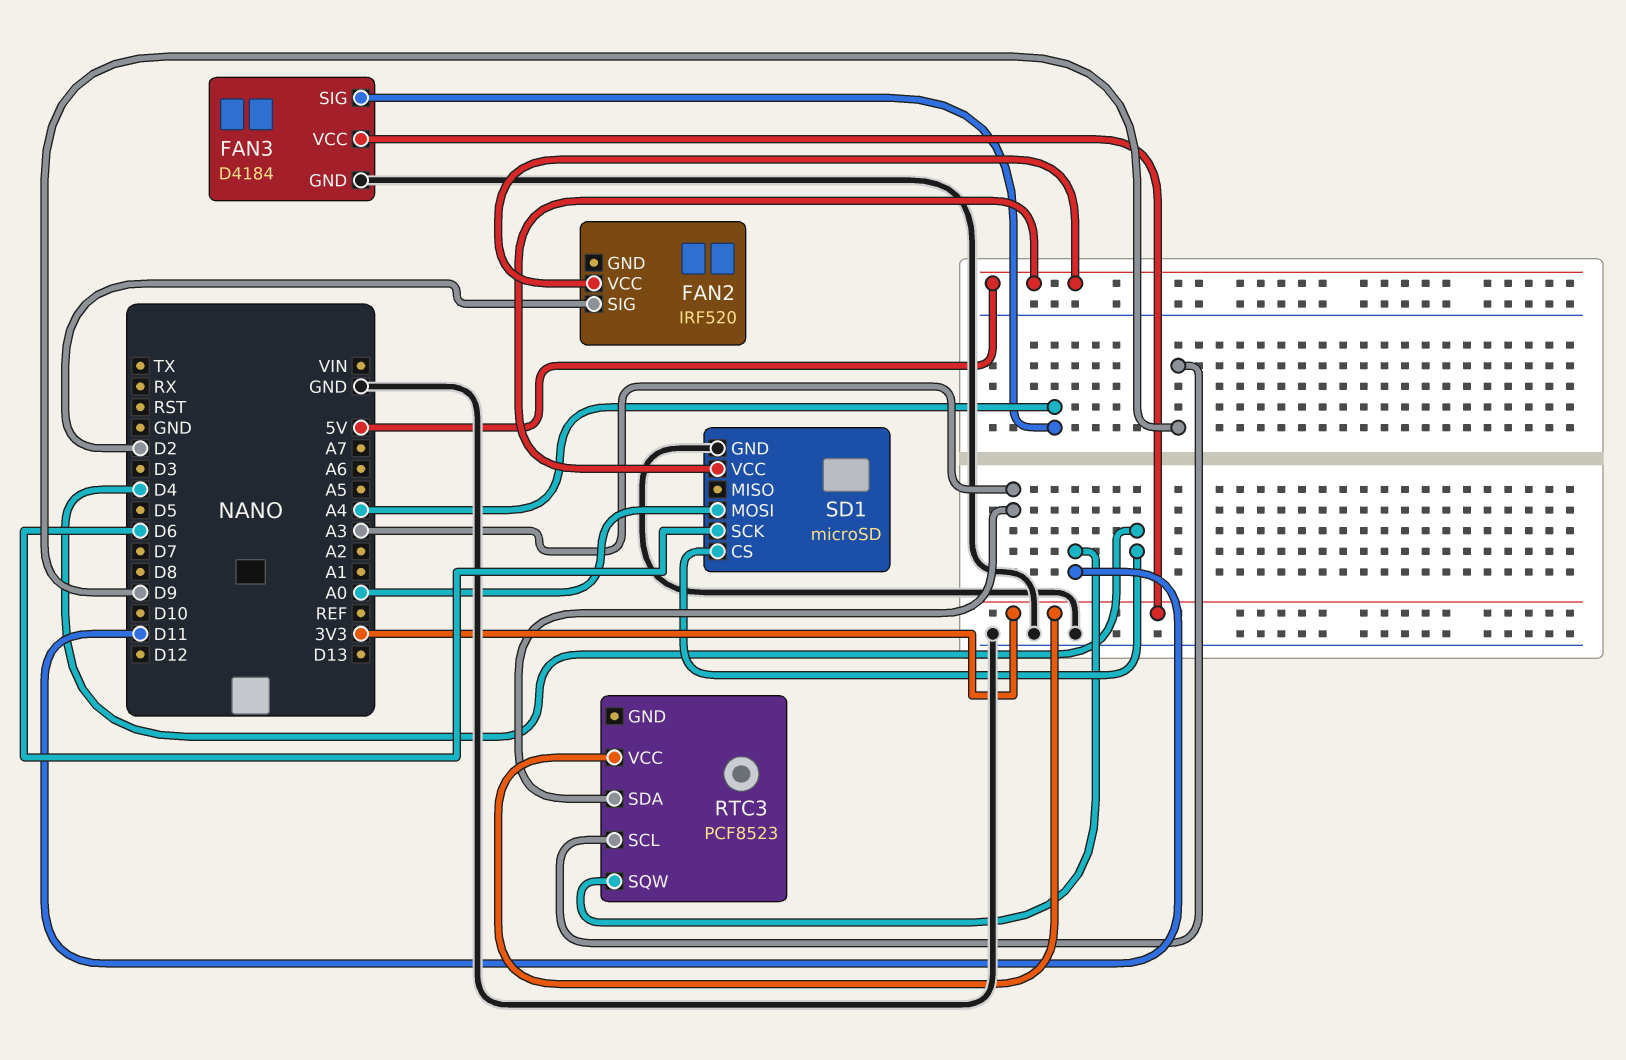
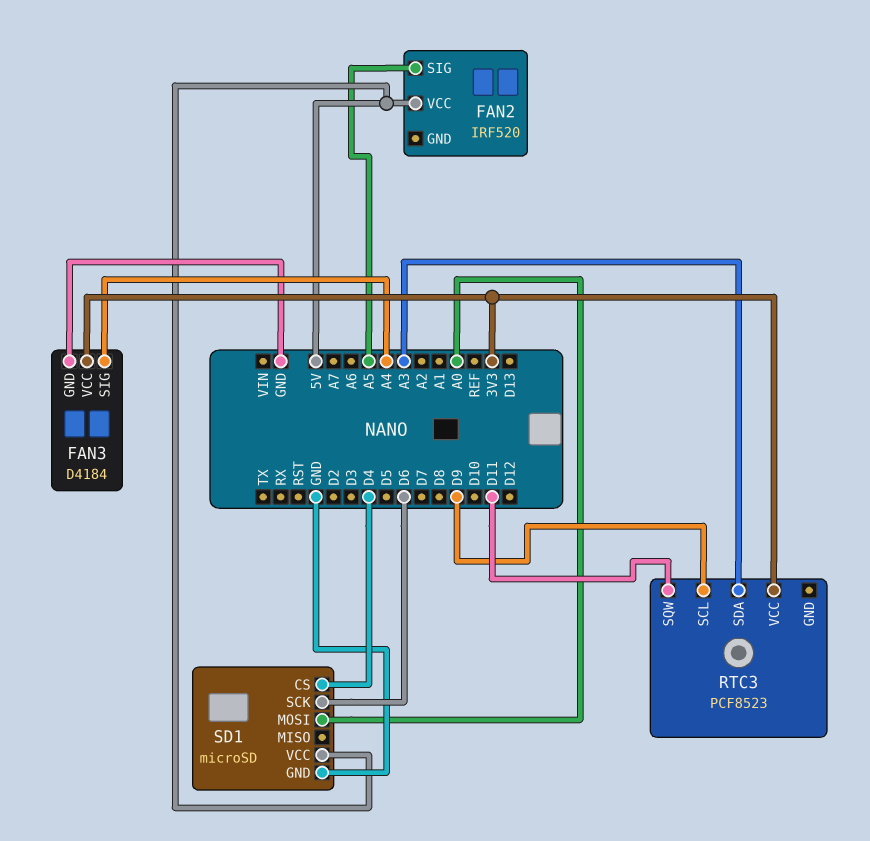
FAN2 pin SIG: D2 -> A5

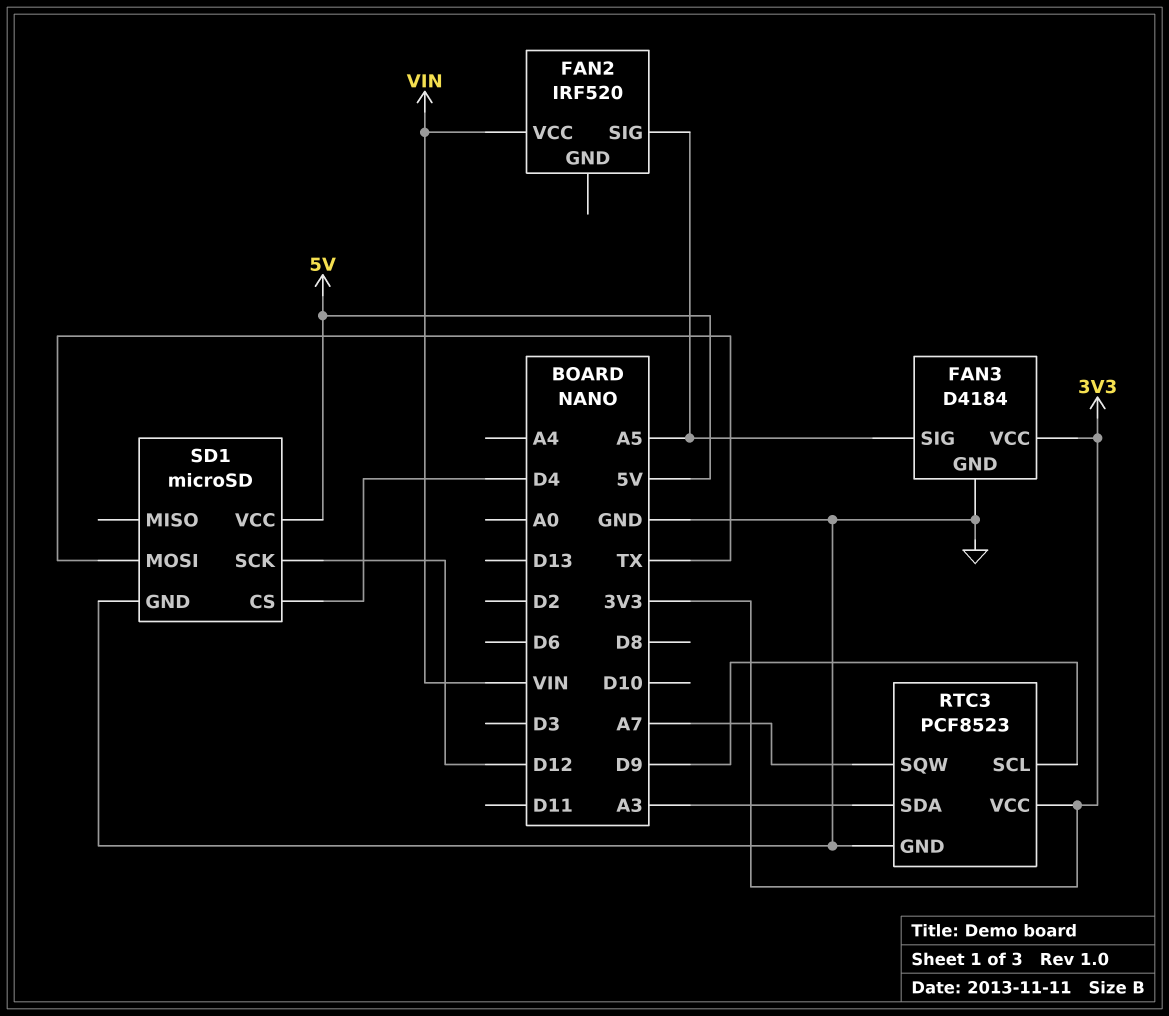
FAN2 pin VCC: 5V -> VIN
FAN3 pin SIG: A4 -> A5
RTC3 pin GND: none -> GND
RTC3 pin SQW: D11 -> A7
SD1 pin MOSI: A0 -> TX
SD1 pin SCK: D6 -> D12

